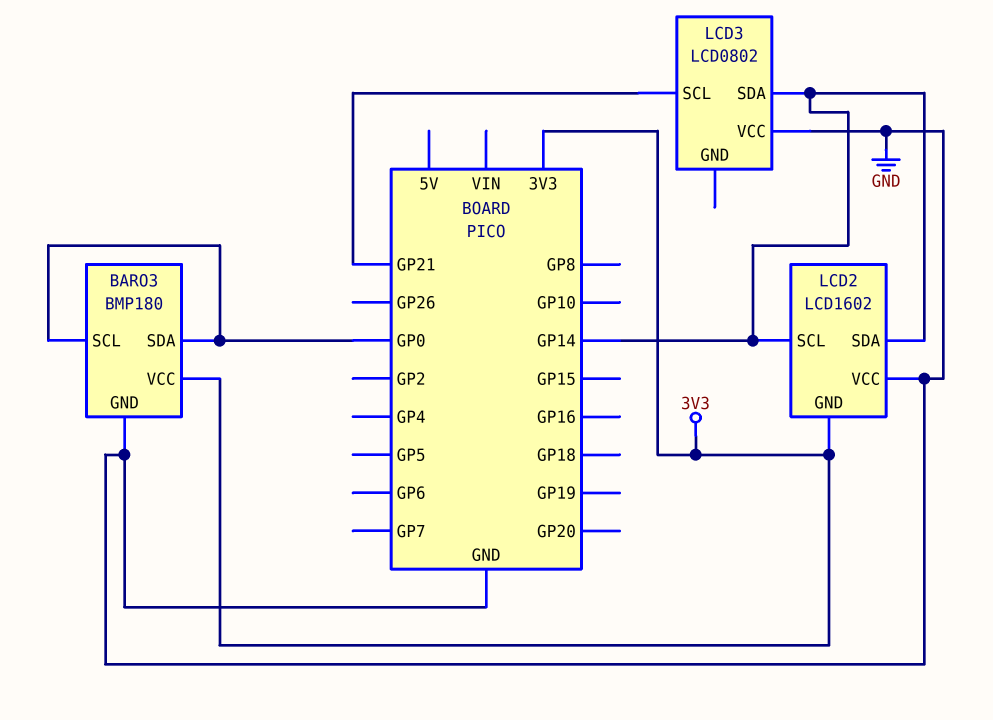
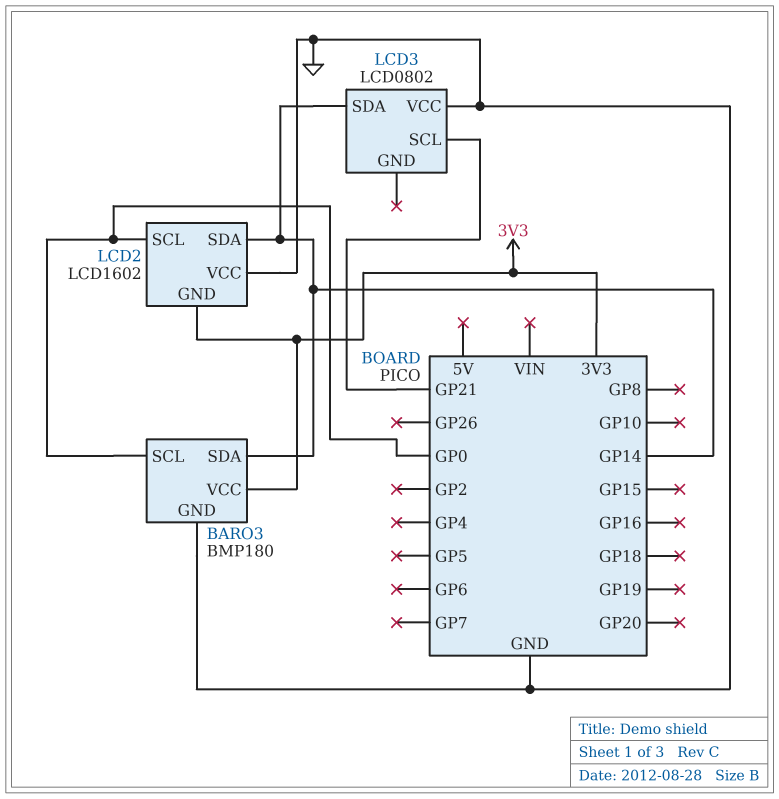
BARO3 pin SDA: GP0 -> GP14
LCD2 pin SCL: GP14 -> GP0

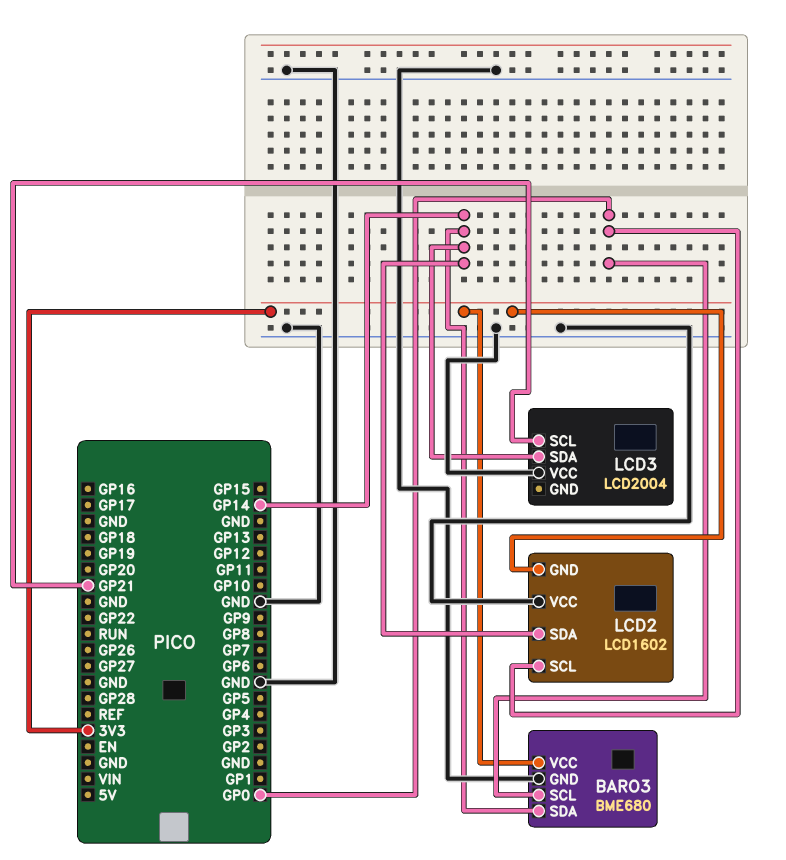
BARO3: BMP180 -> BME680
LCD3: LCD0802 -> LCD2004

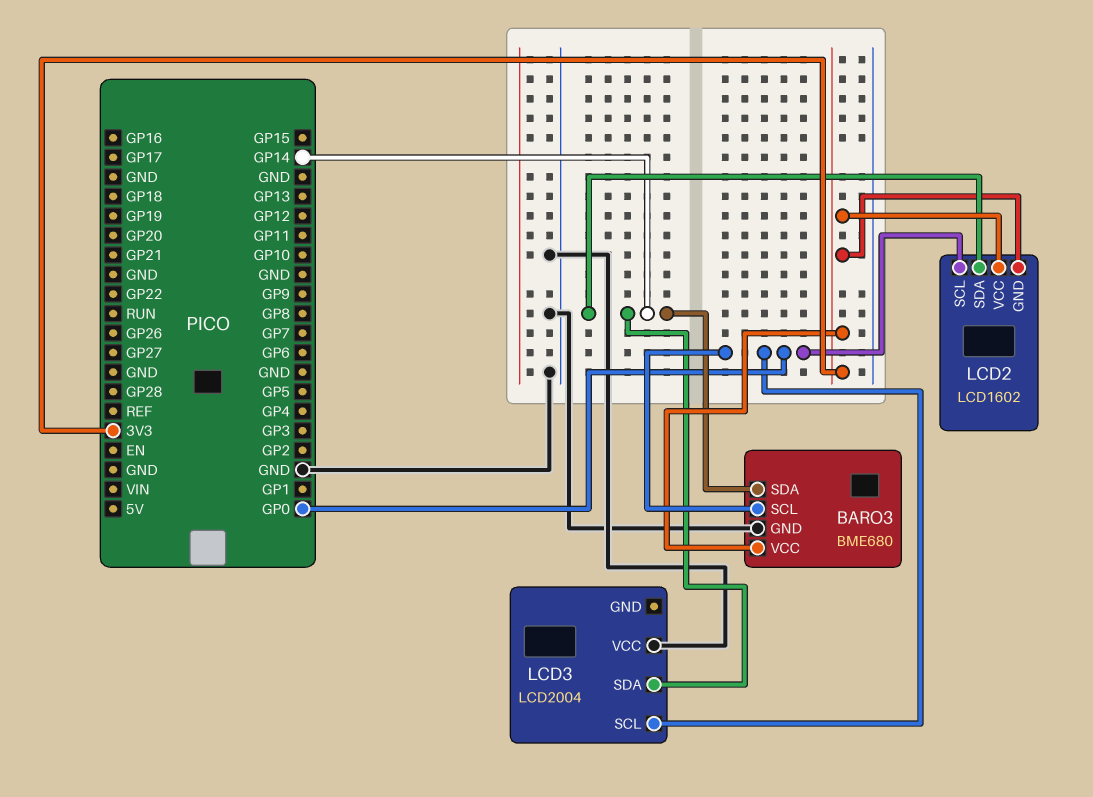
LCD2 pin VCC: GND -> 3V3
LCD3 pin SCL: GP21 -> GP0

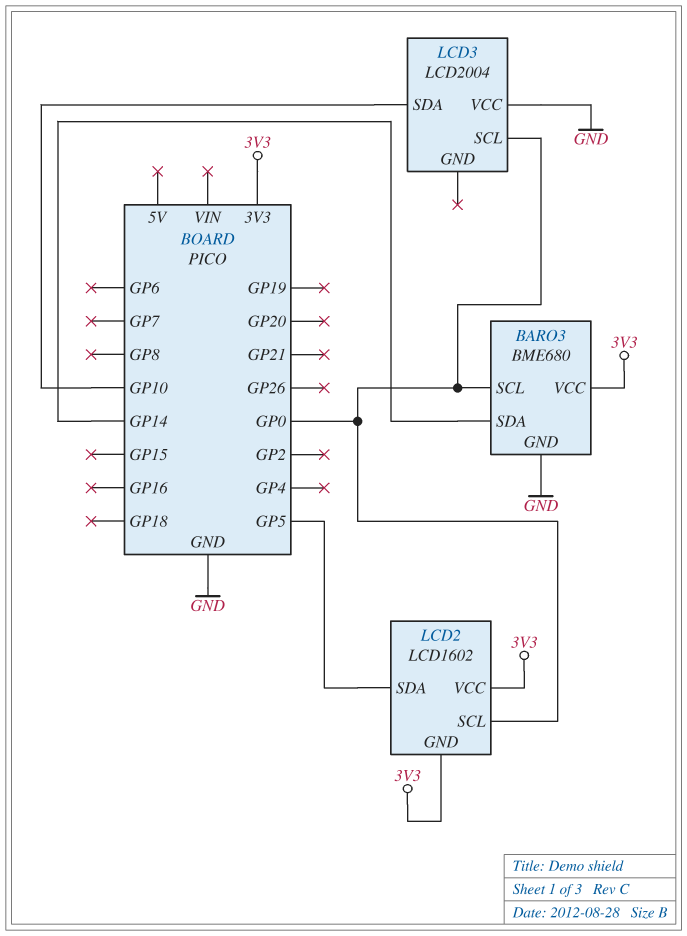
LCD2 pin SDA: GP14 -> GP5
LCD3 pin SDA: GP14 -> GP10

